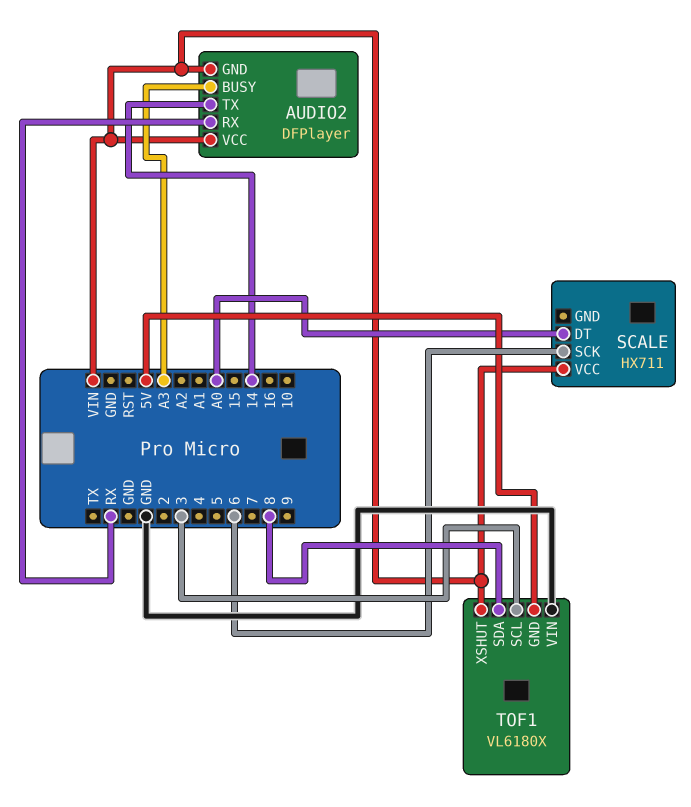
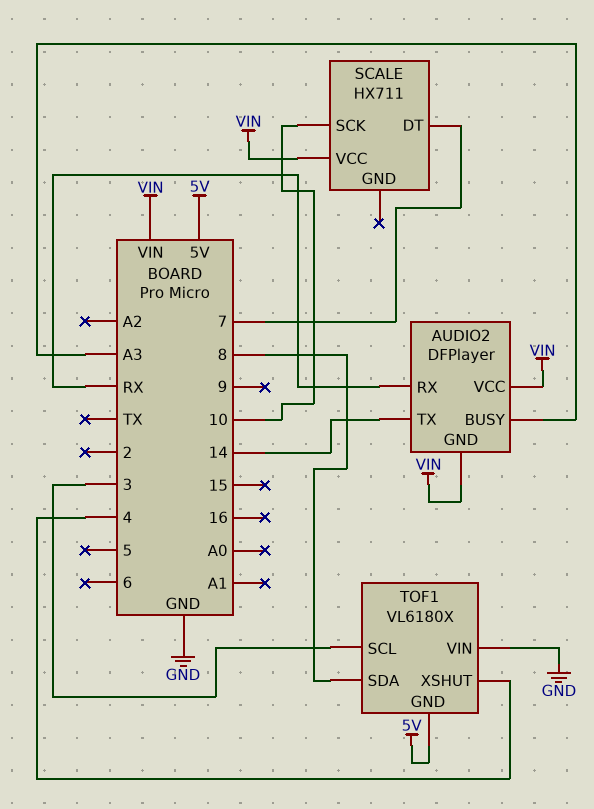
SCALE pin DT: A0 -> 7
SCALE pin SCK: 6 -> 10
TOF1 pin XSHUT: VIN -> 4

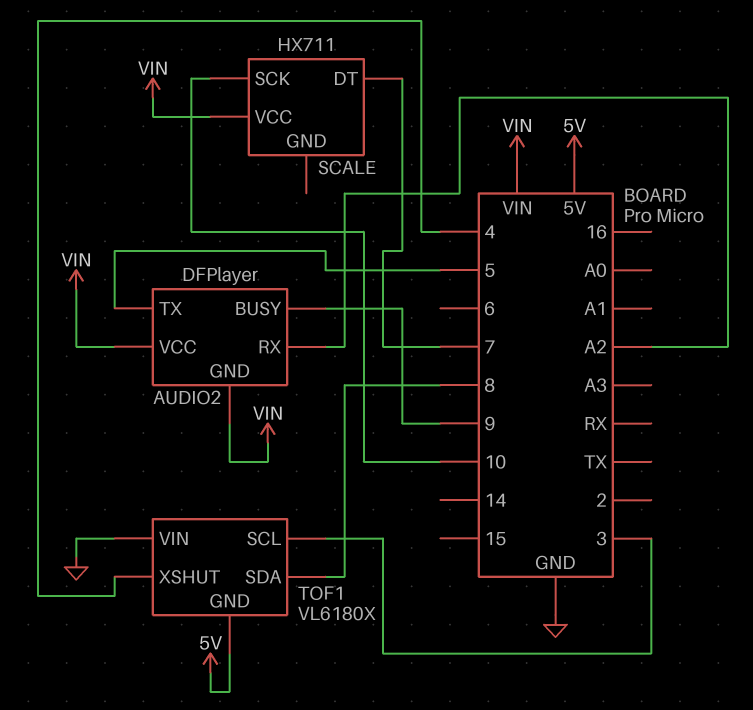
AUDIO2 pin BUSY: A3 -> 9
AUDIO2 pin RX: RX -> A2
AUDIO2 pin TX: 14 -> 5

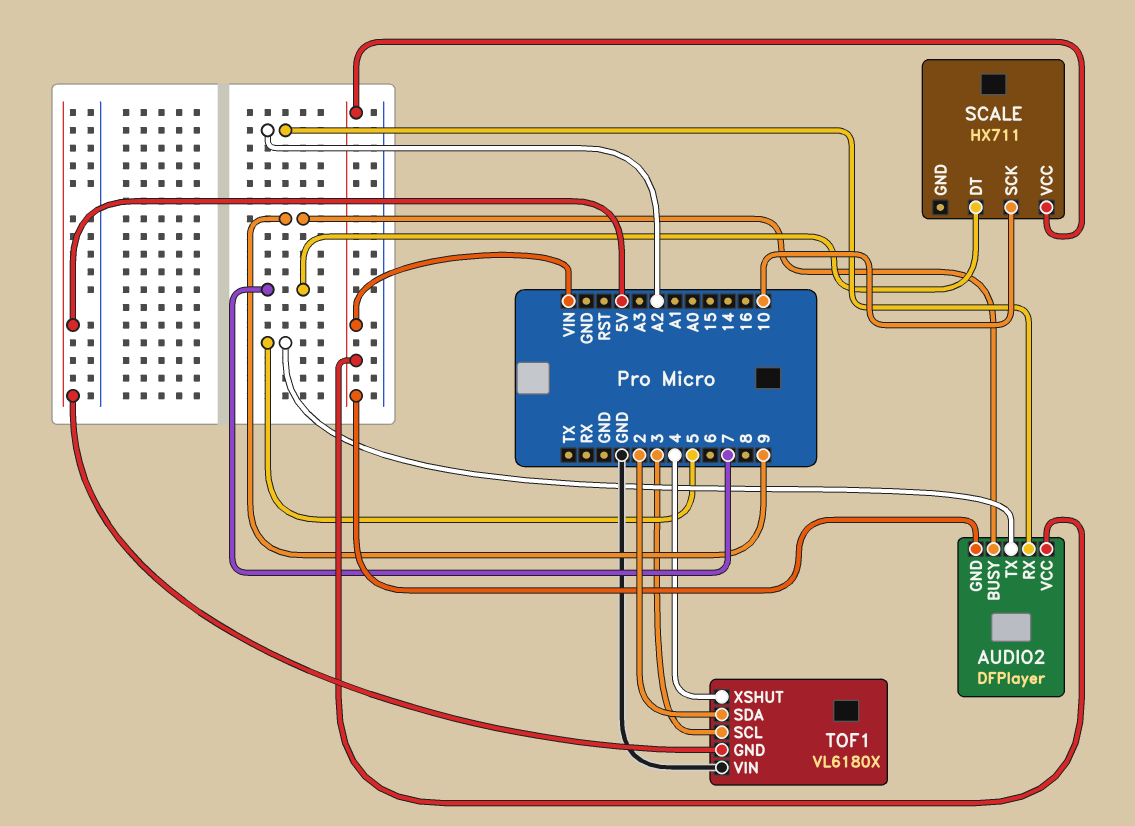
TOF1 pin SDA: 8 -> 2

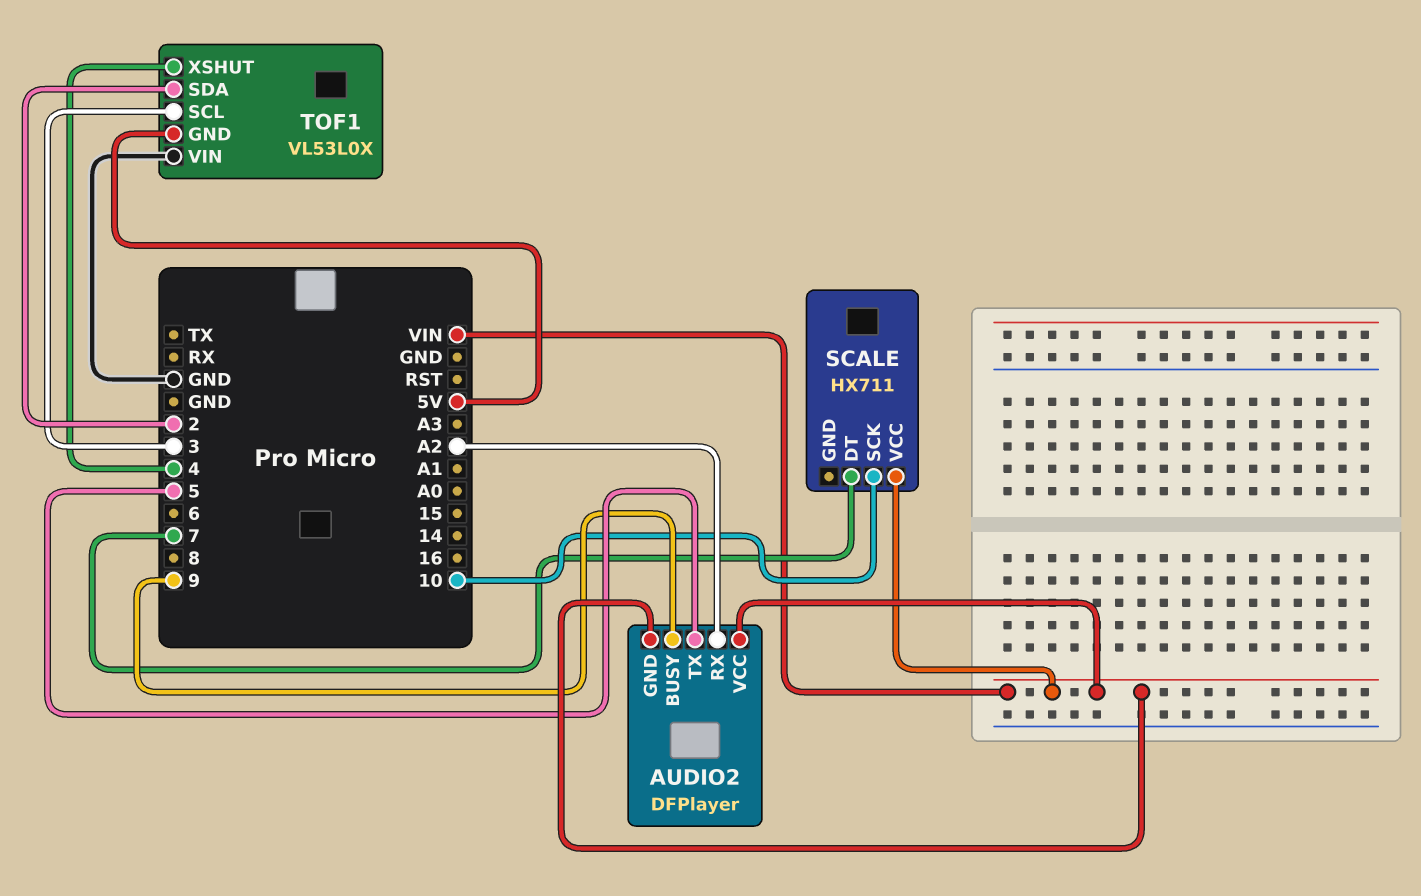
TOF1: VL6180X -> VL53L0X

